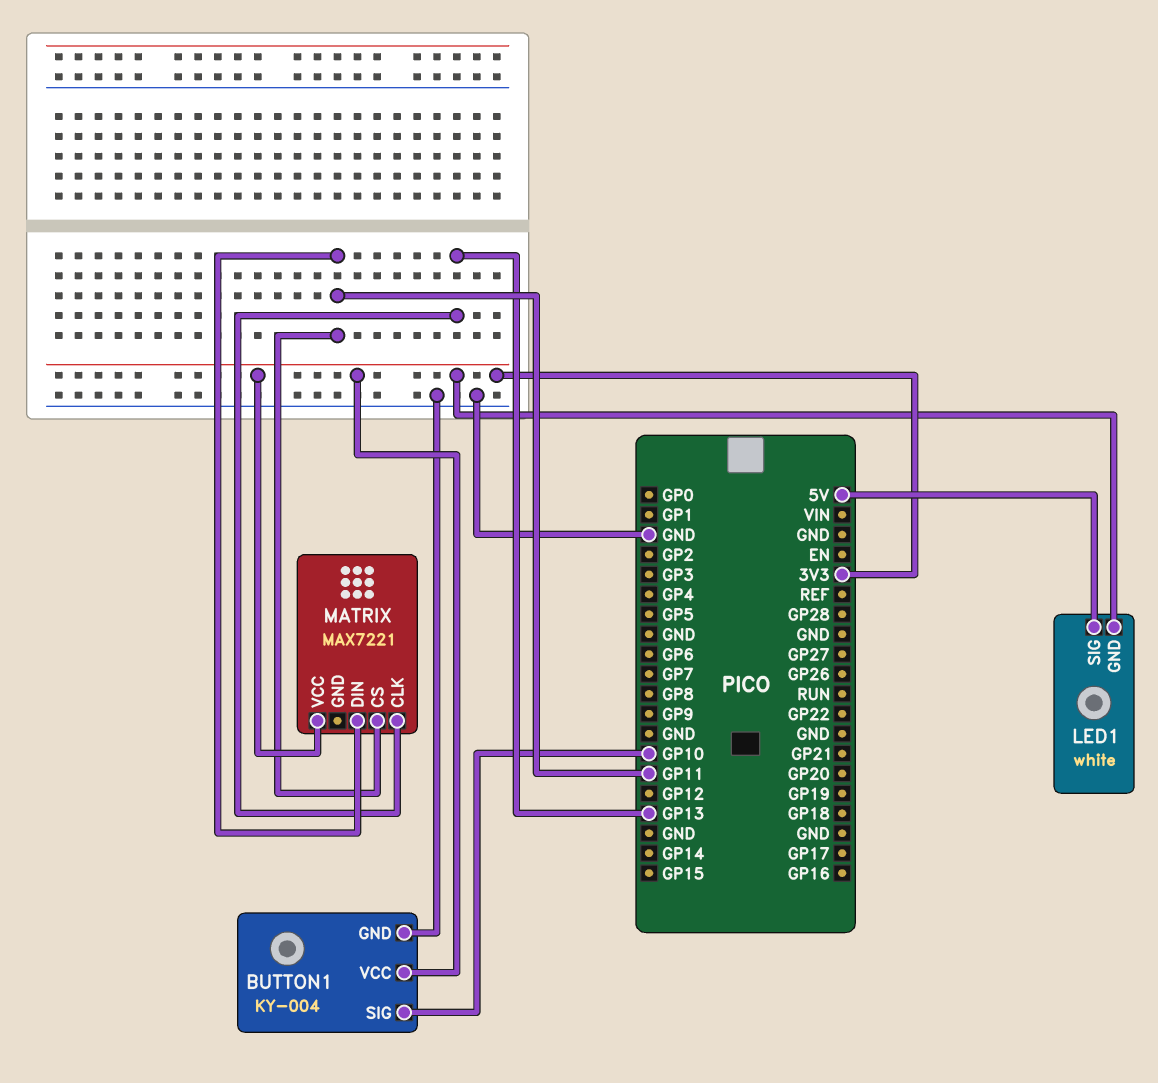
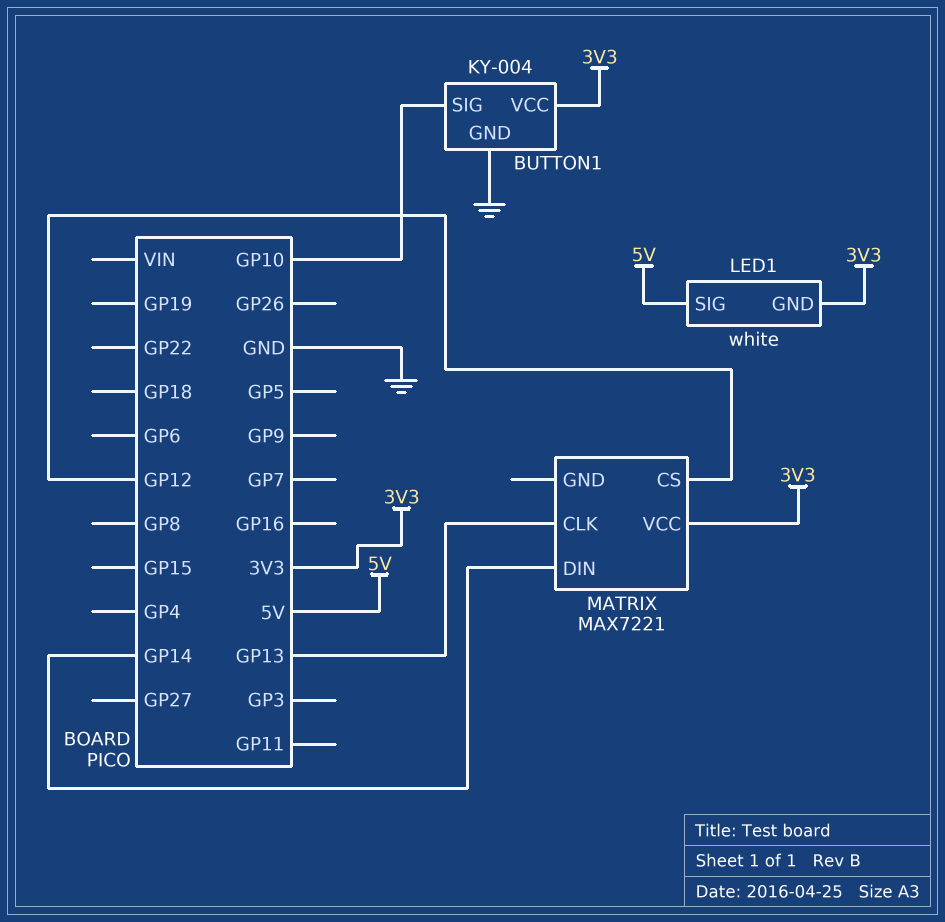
MATRIX pin CS: GP11 -> GP12
MATRIX pin DIN: GP11 -> GP14

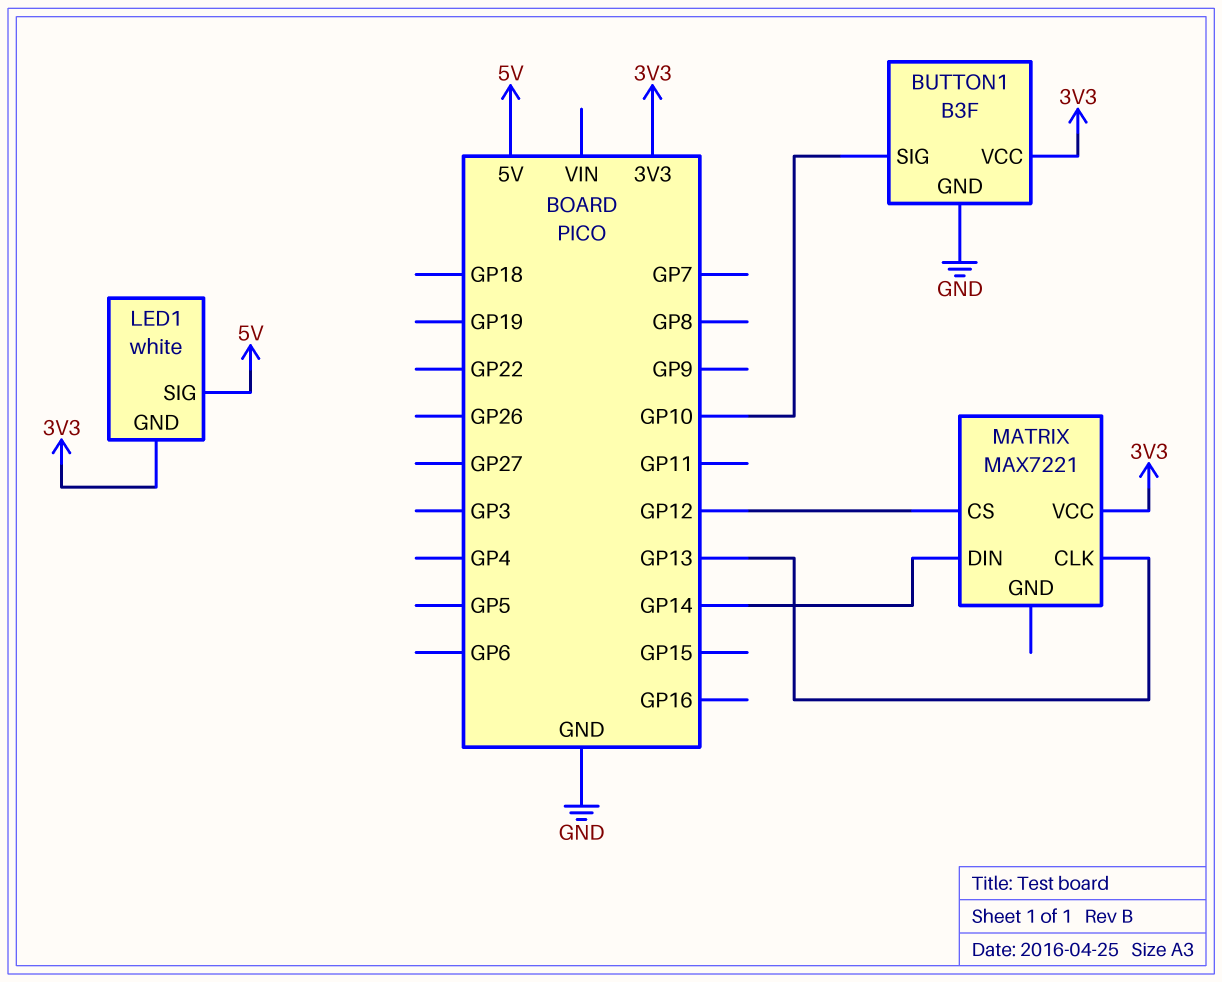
BUTTON1: KY-004 -> B3F

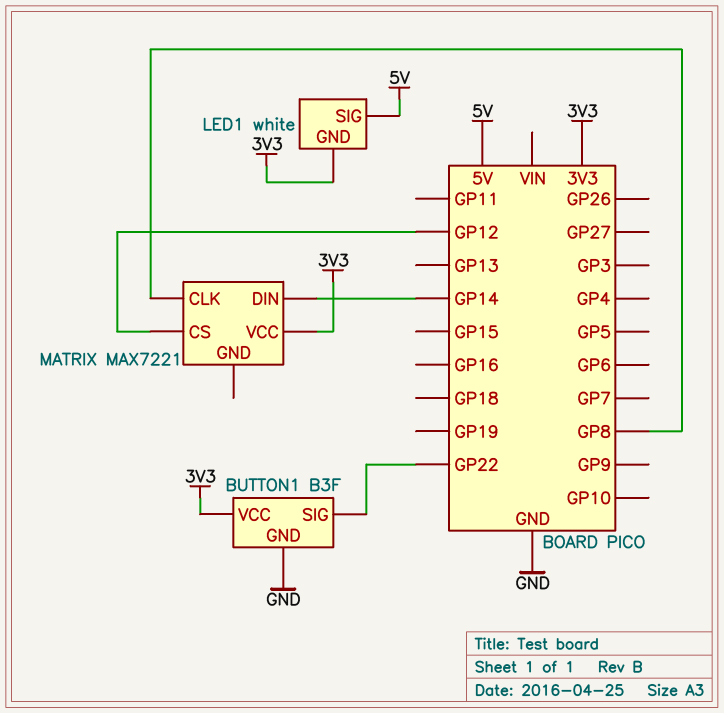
BUTTON1 pin SIG: GP10 -> GP22
MATRIX pin CLK: GP13 -> GP8

